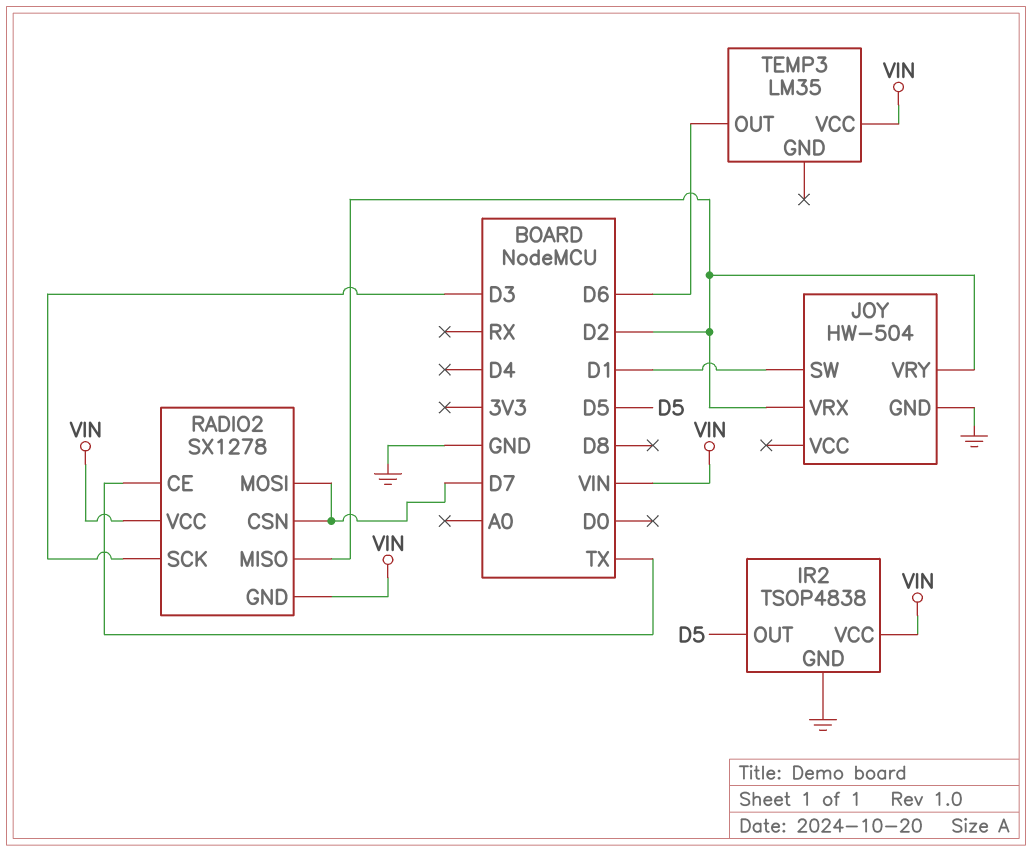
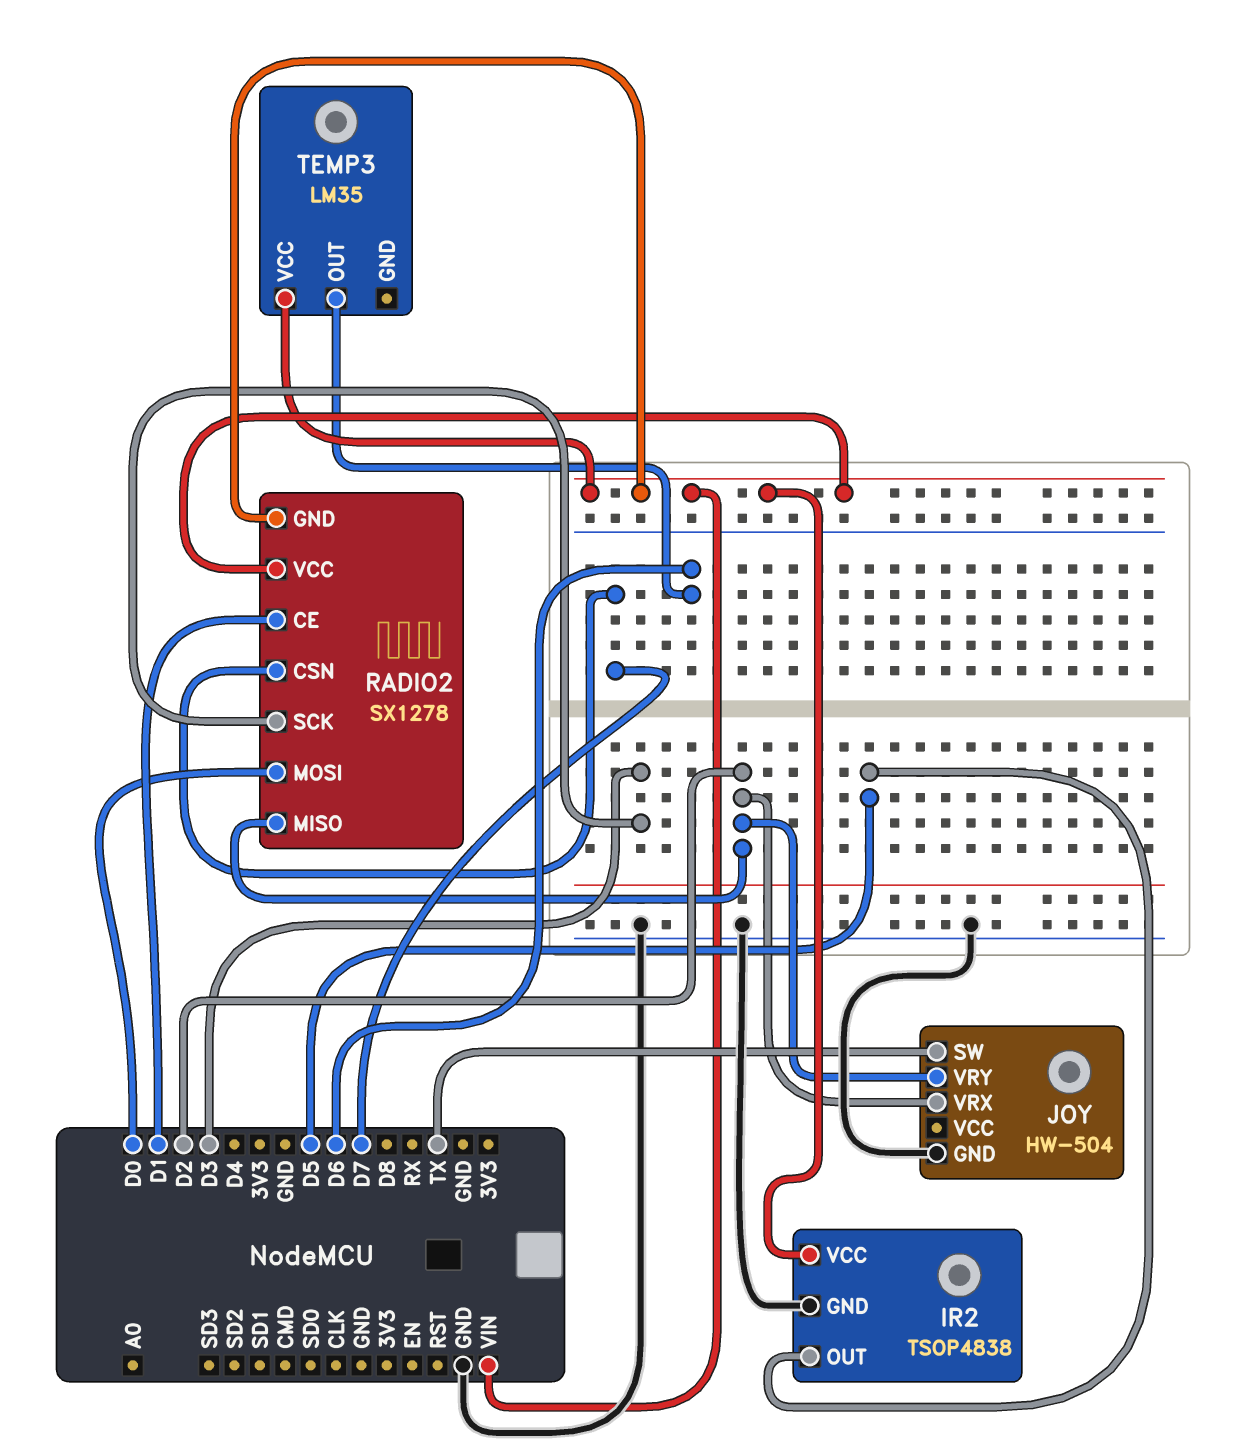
JOY pin SW: D1 -> TX
RADIO2 pin CE: TX -> D1
RADIO2 pin MOSI: D7 -> D0

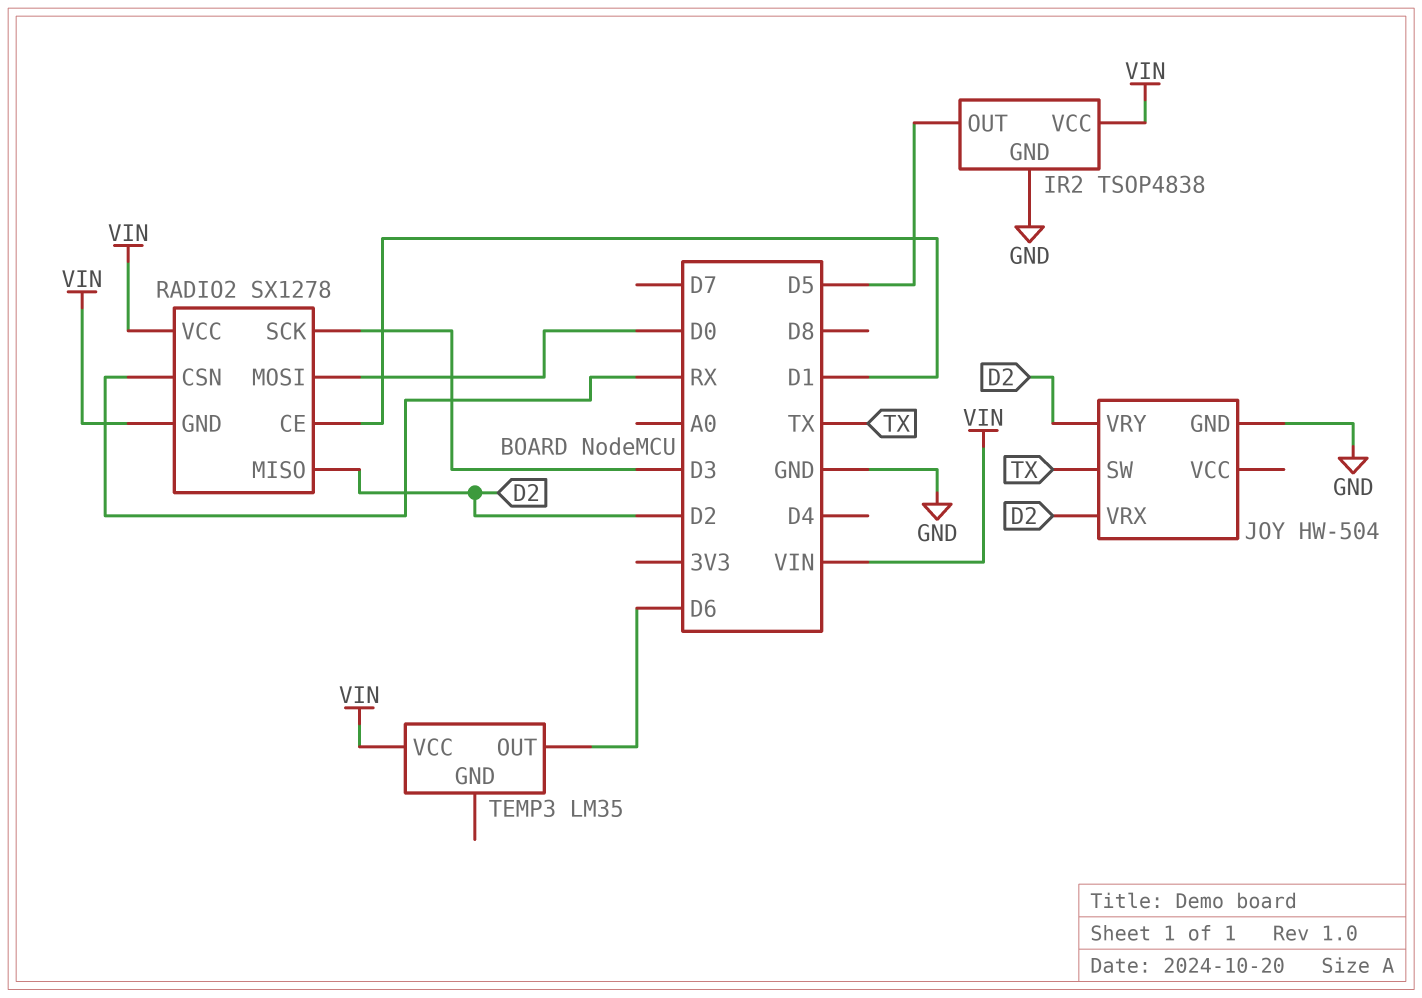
RADIO2 pin CSN: D7 -> RX

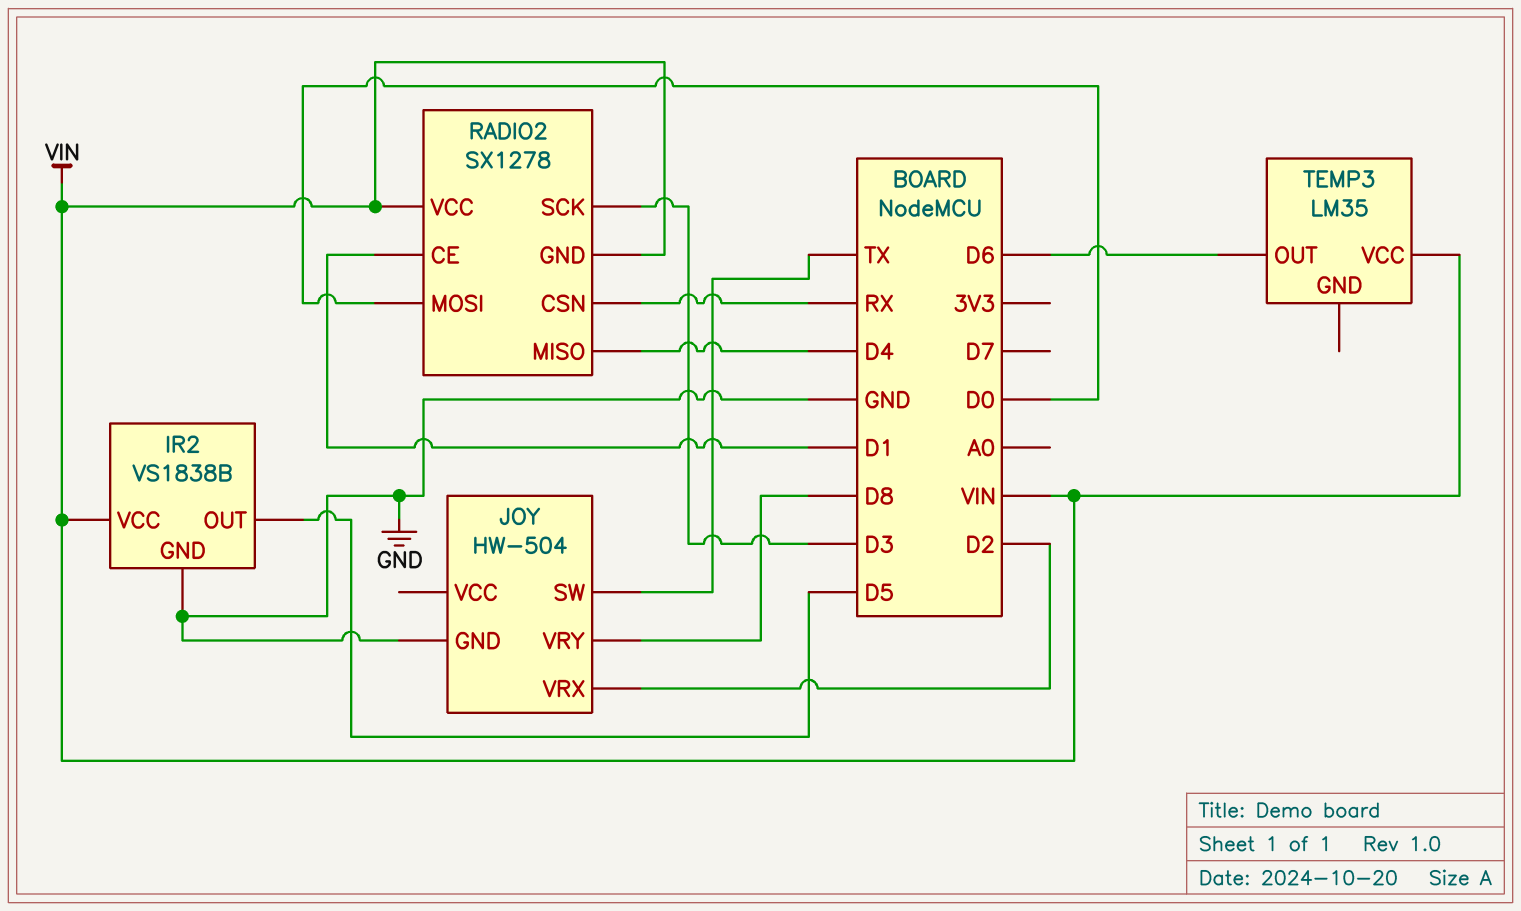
IR2: TSOP4838 -> VS1838B
JOY pin VRY: D2 -> D8
RADIO2 pin MISO: D2 -> D4

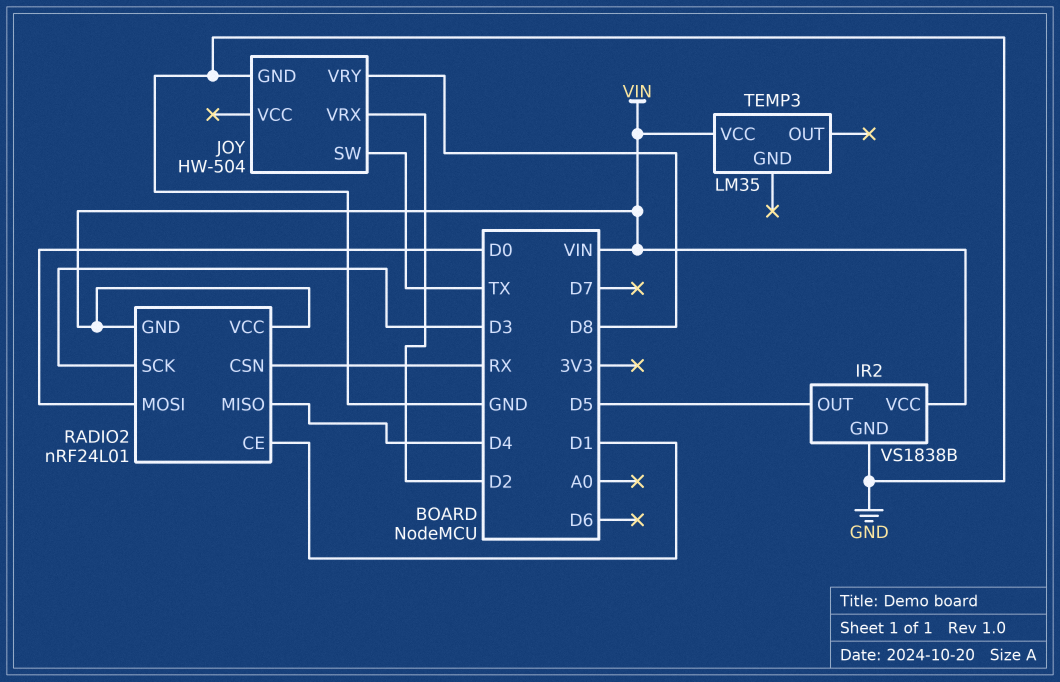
RADIO2: SX1278 -> nRF24L01
TEMP3 pin OUT: D6 -> none

